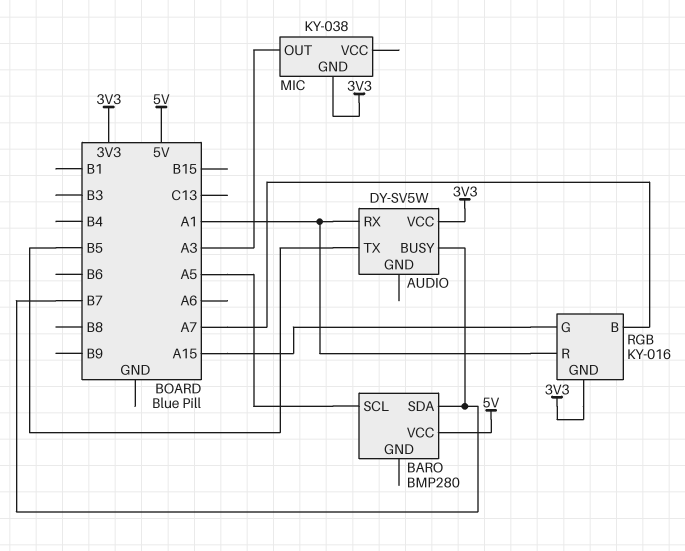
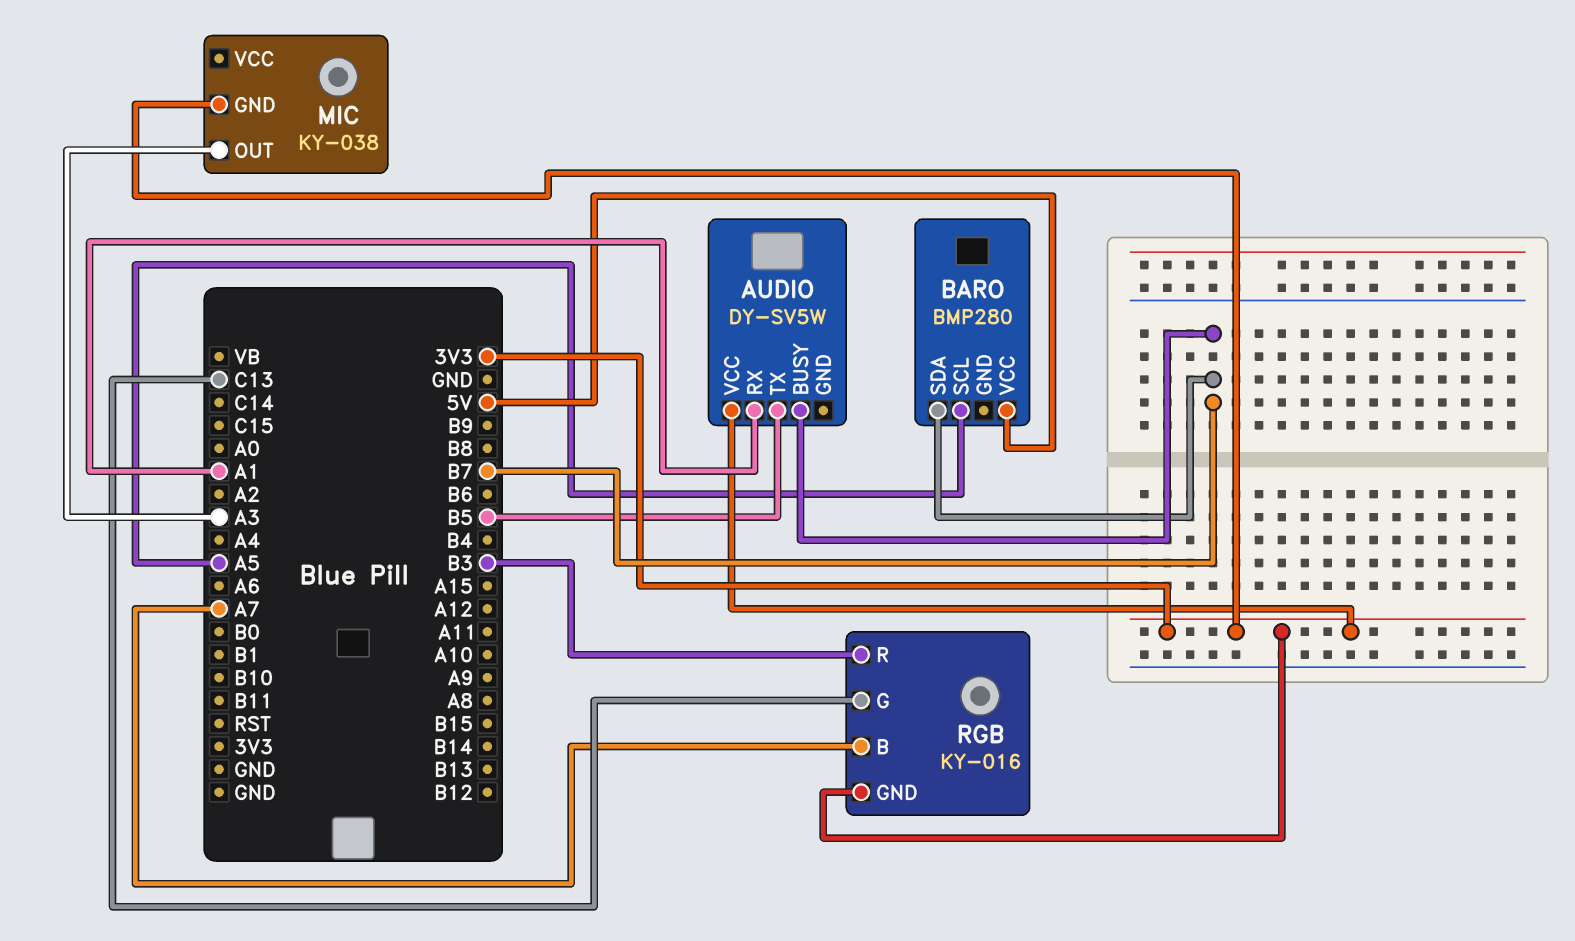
RGB pin G: A15 -> C13
RGB pin R: A1 -> B3

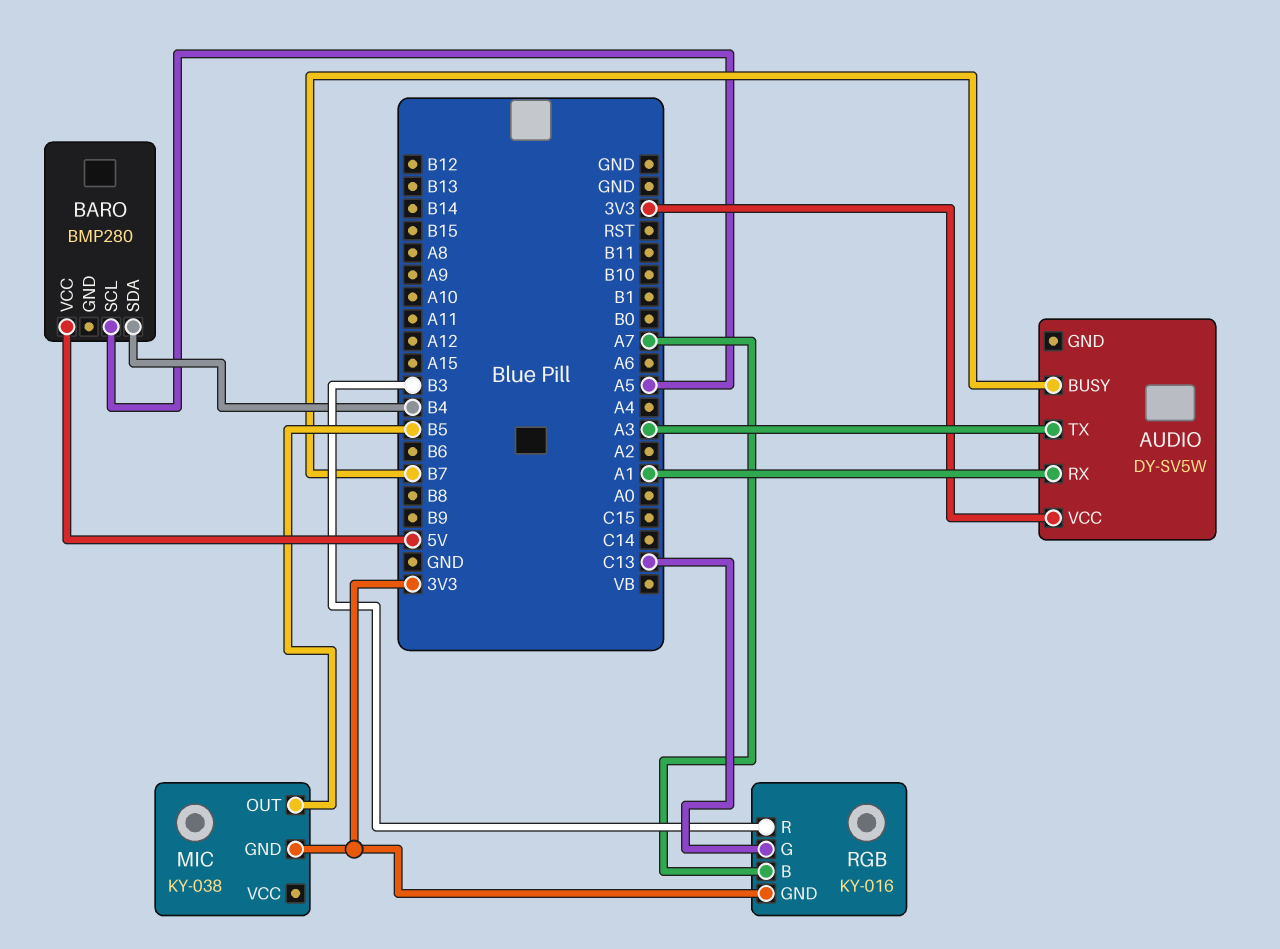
AUDIO pin TX: B5 -> A3
BARO pin SDA: B7 -> B4
MIC pin OUT: A3 -> B5

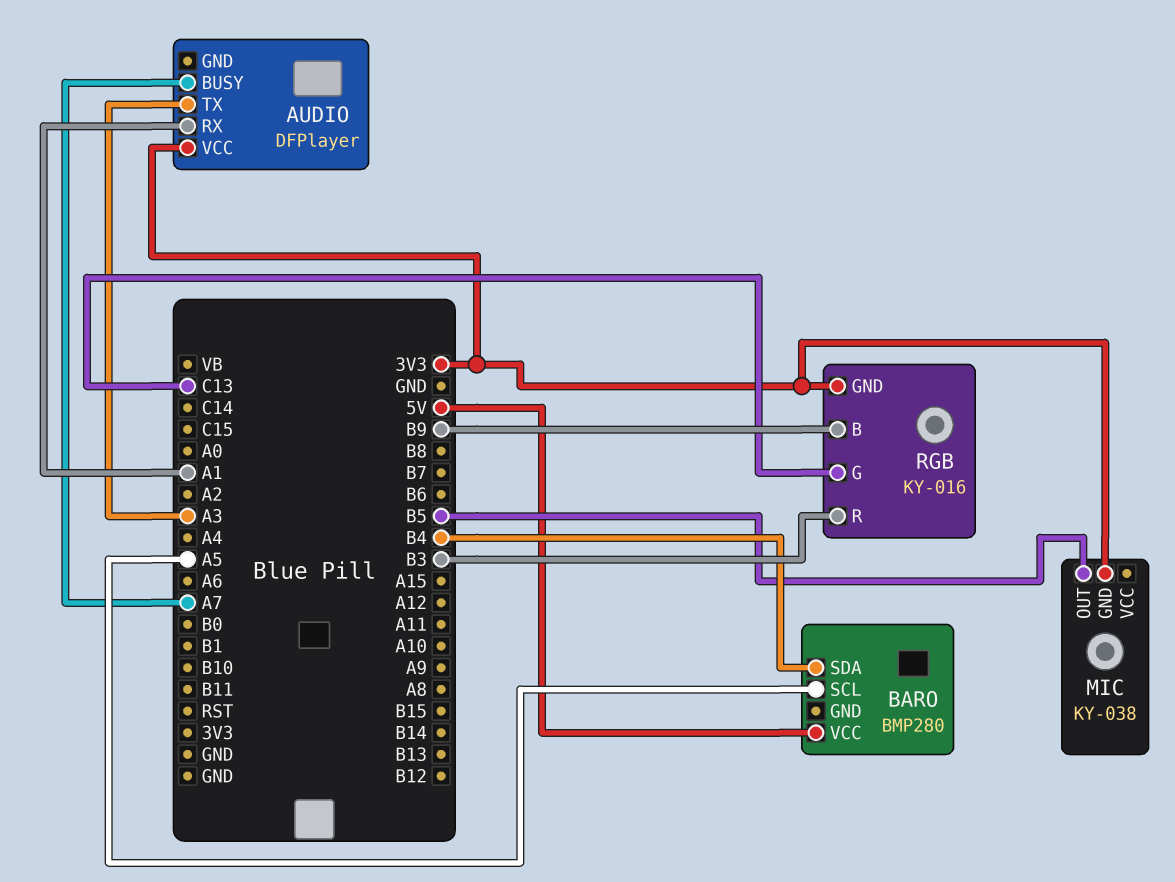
AUDIO: DY-SV5W -> DFPlayer
AUDIO pin BUSY: B7 -> A7
RGB pin B: A7 -> B9

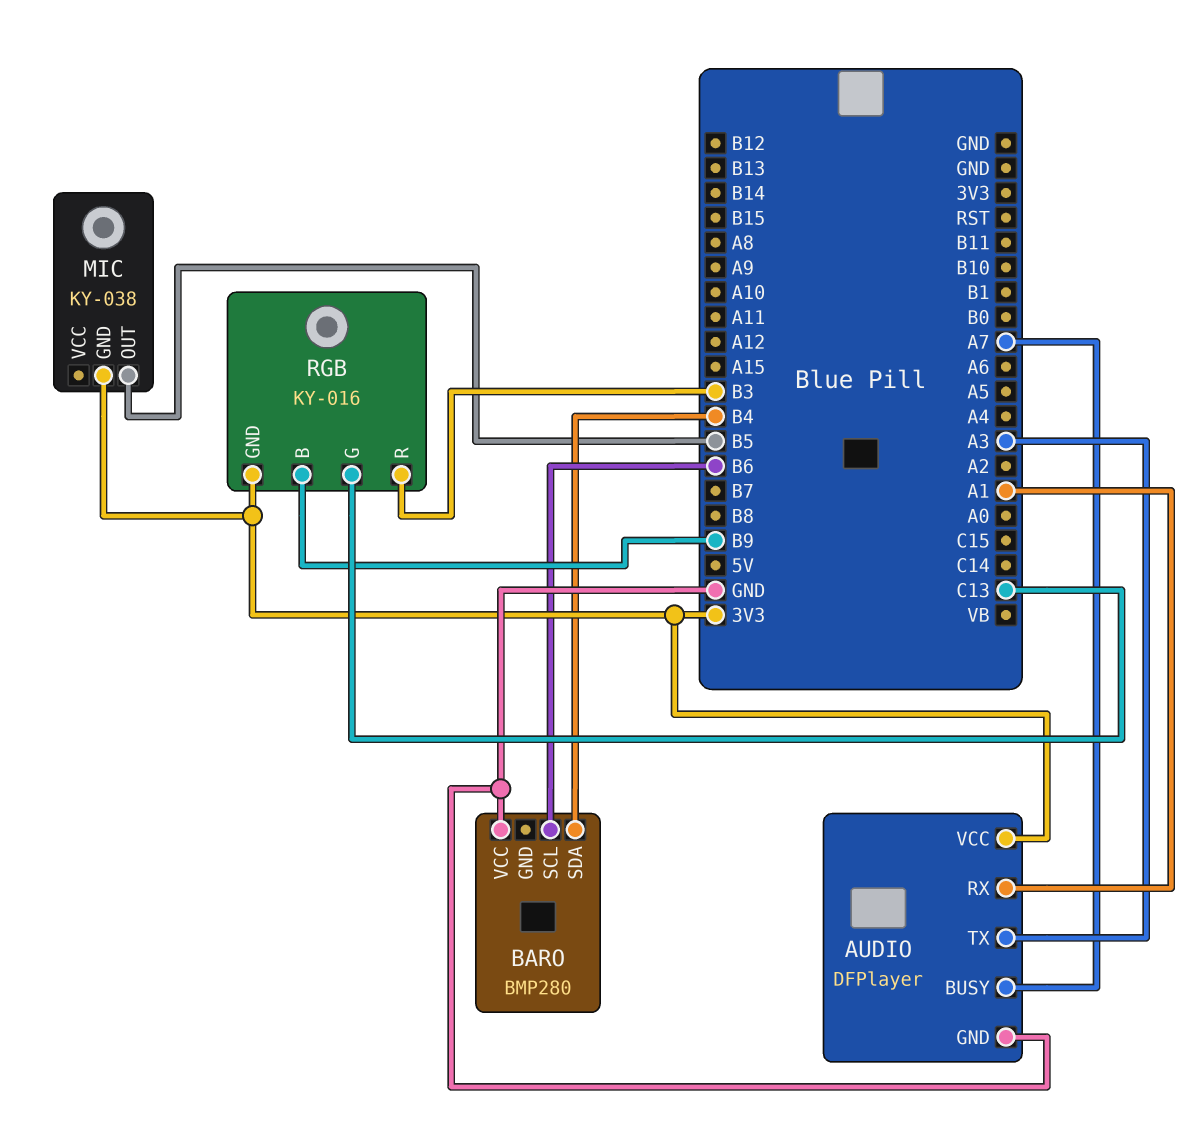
AUDIO pin GND: none -> GND
BARO pin SCL: A5 -> B6
BARO pin VCC: 5V -> GND

